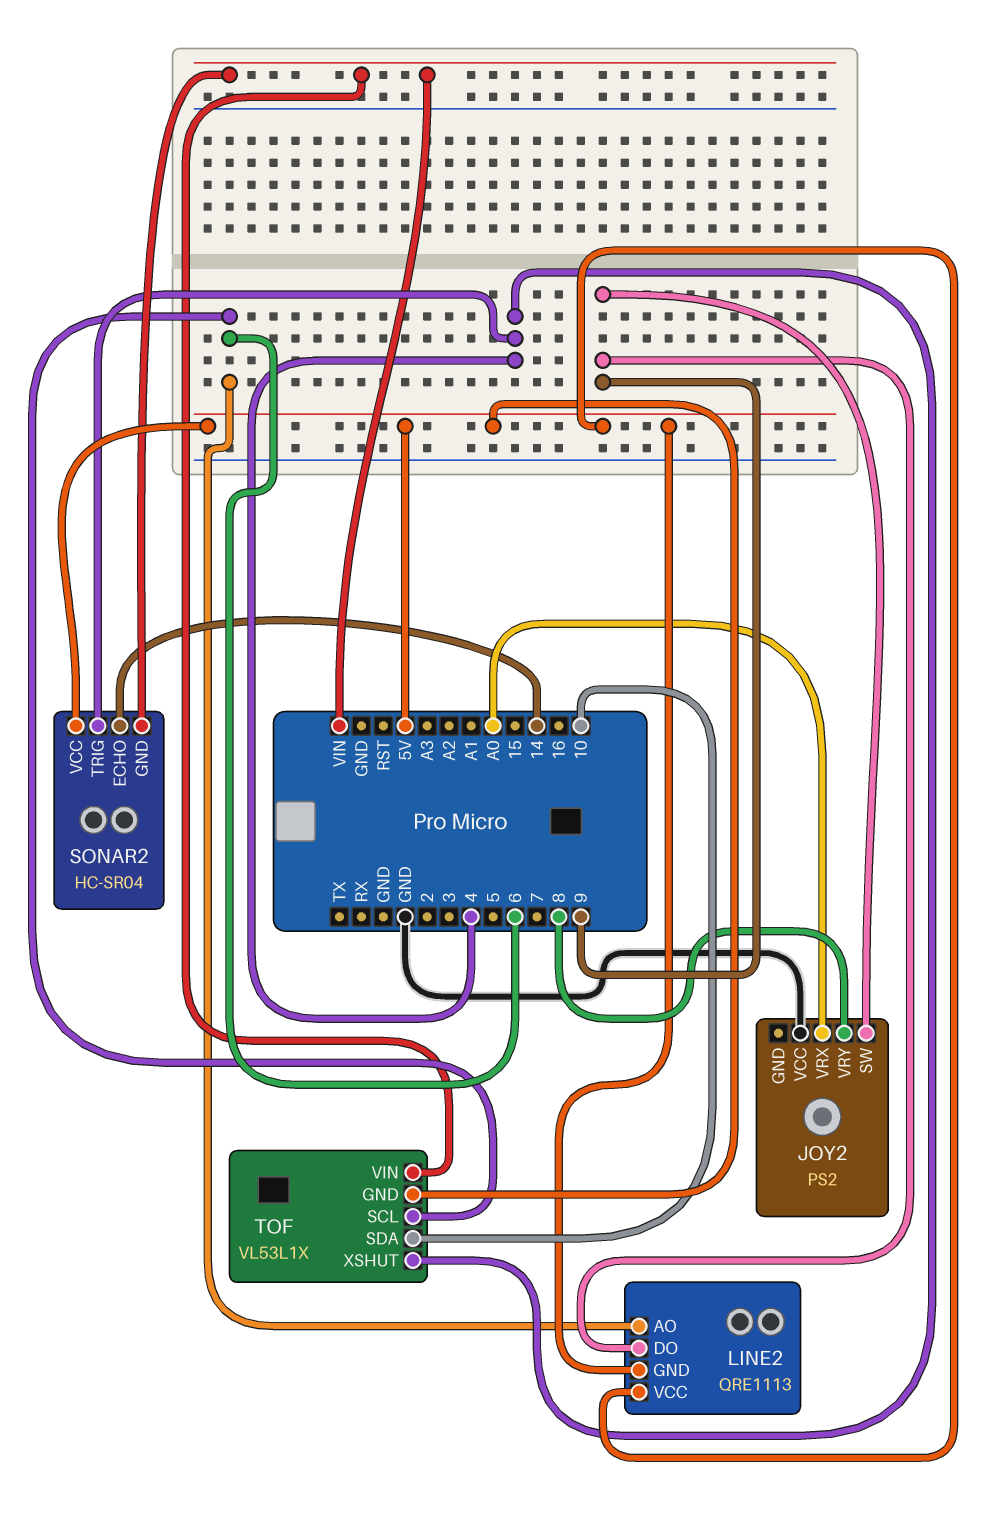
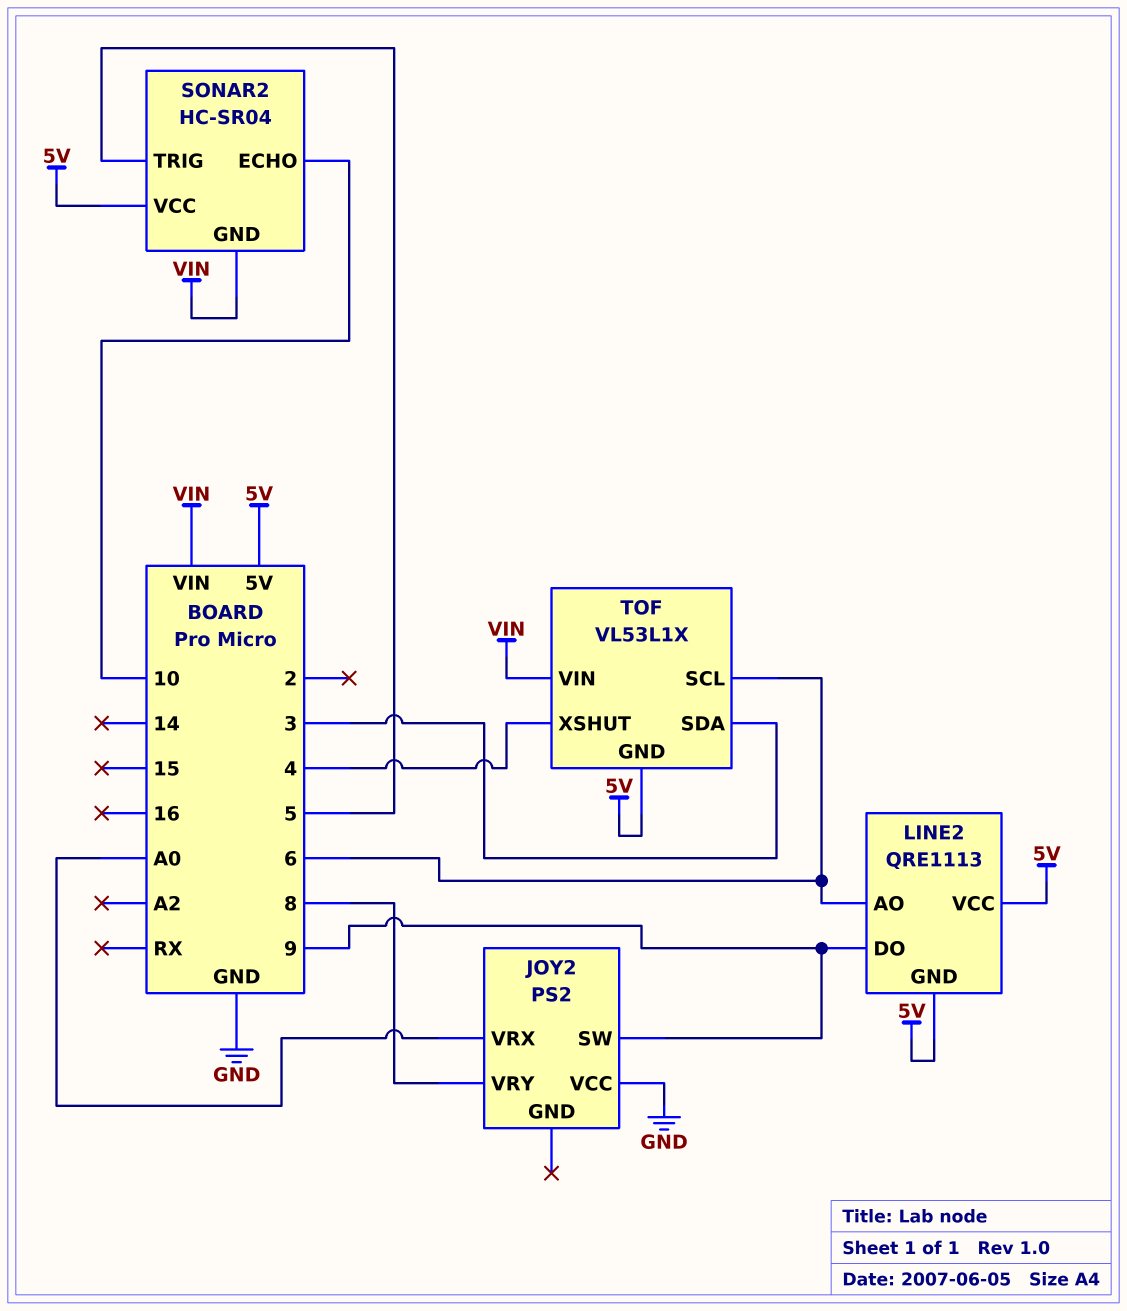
SONAR2 pin ECHO: 14 -> 10
SONAR2 pin TRIG: 4 -> 5
TOF pin SDA: 10 -> 3

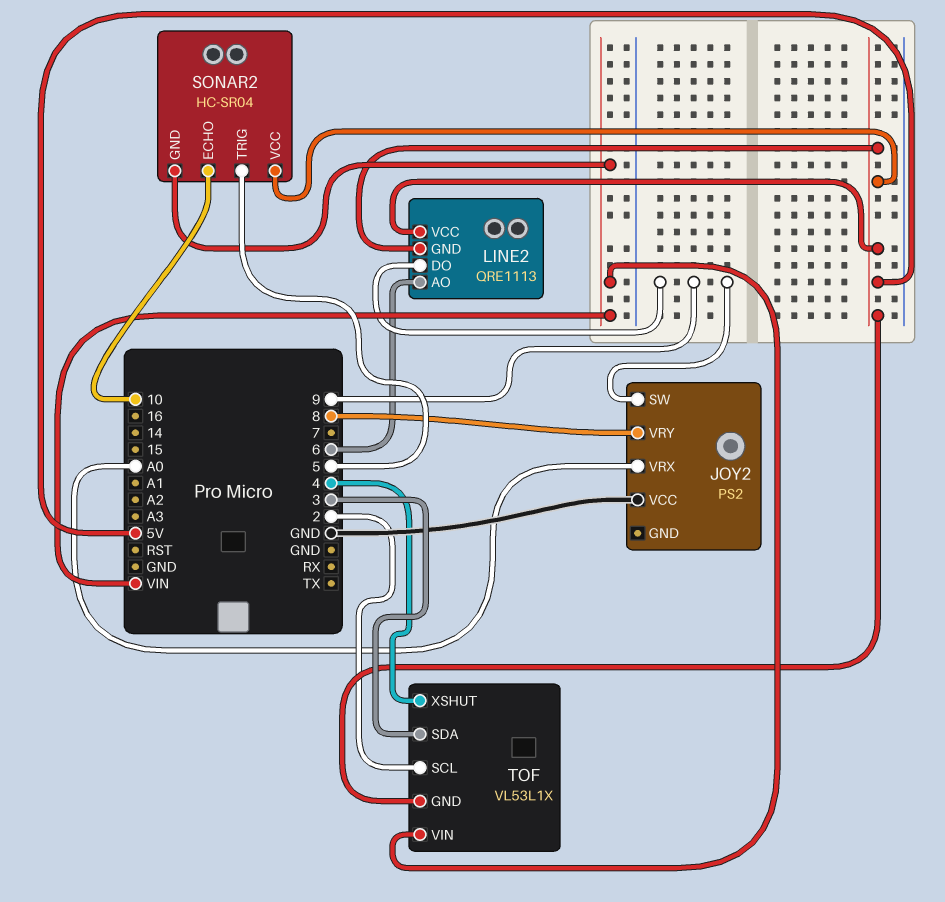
TOF pin SCL: 6 -> 2

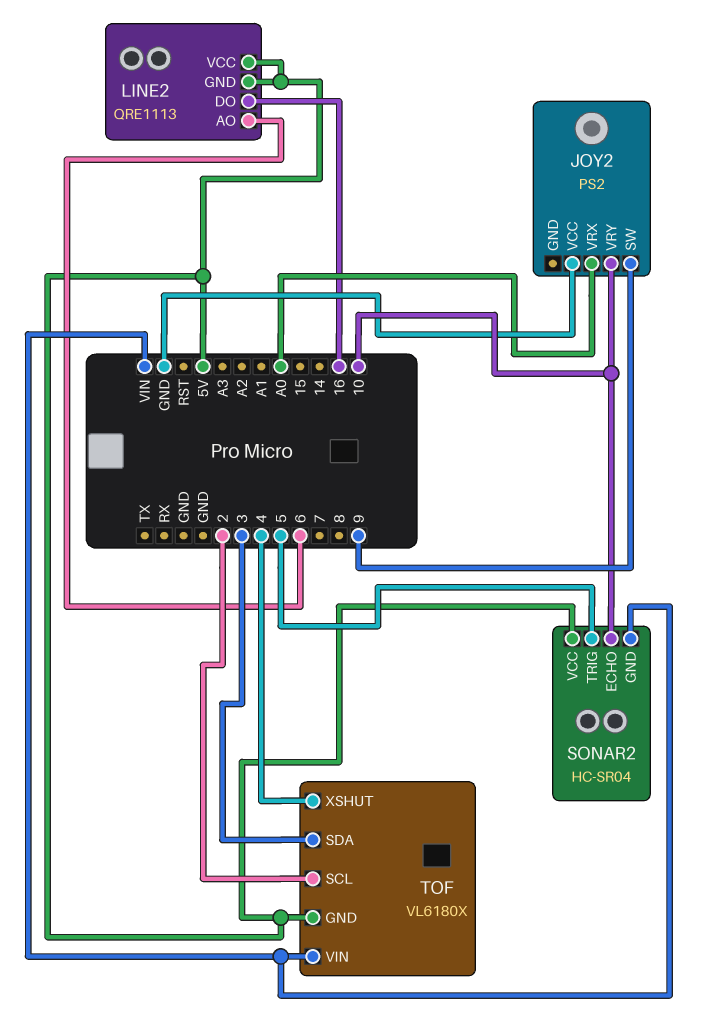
JOY2 pin VRY: 8 -> 10
LINE2 pin DO: 9 -> 16
TOF: VL53L1X -> VL6180X

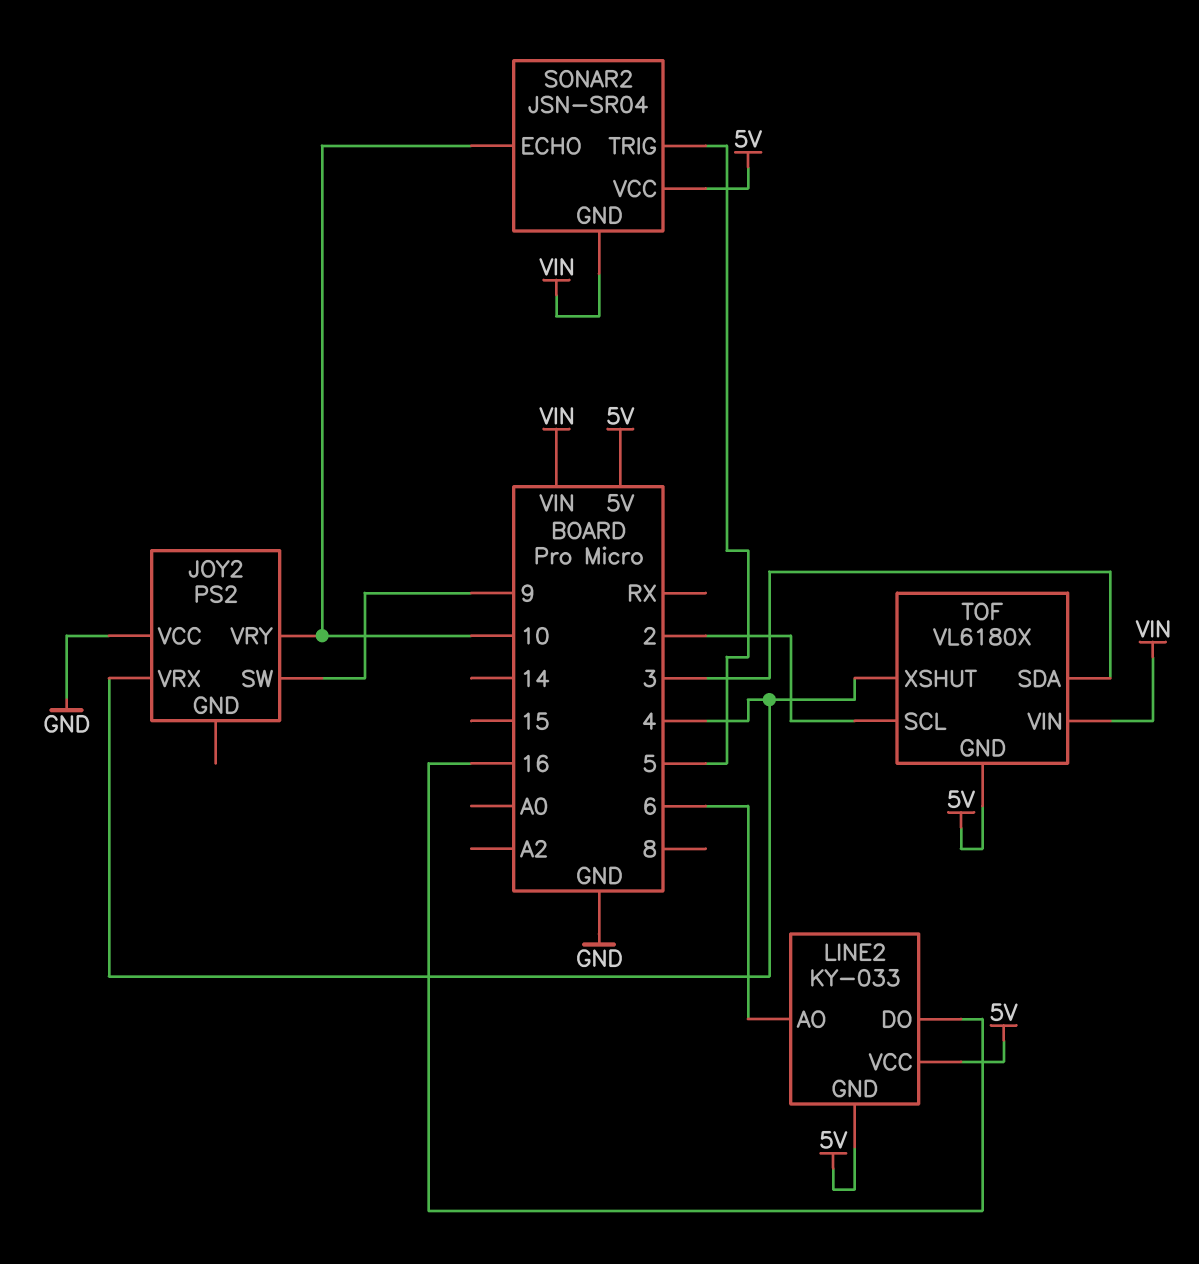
JOY2 pin VRX: A0 -> 4
LINE2: QRE1113 -> KY-033
SONAR2: HC-SR04 -> JSN-SR04

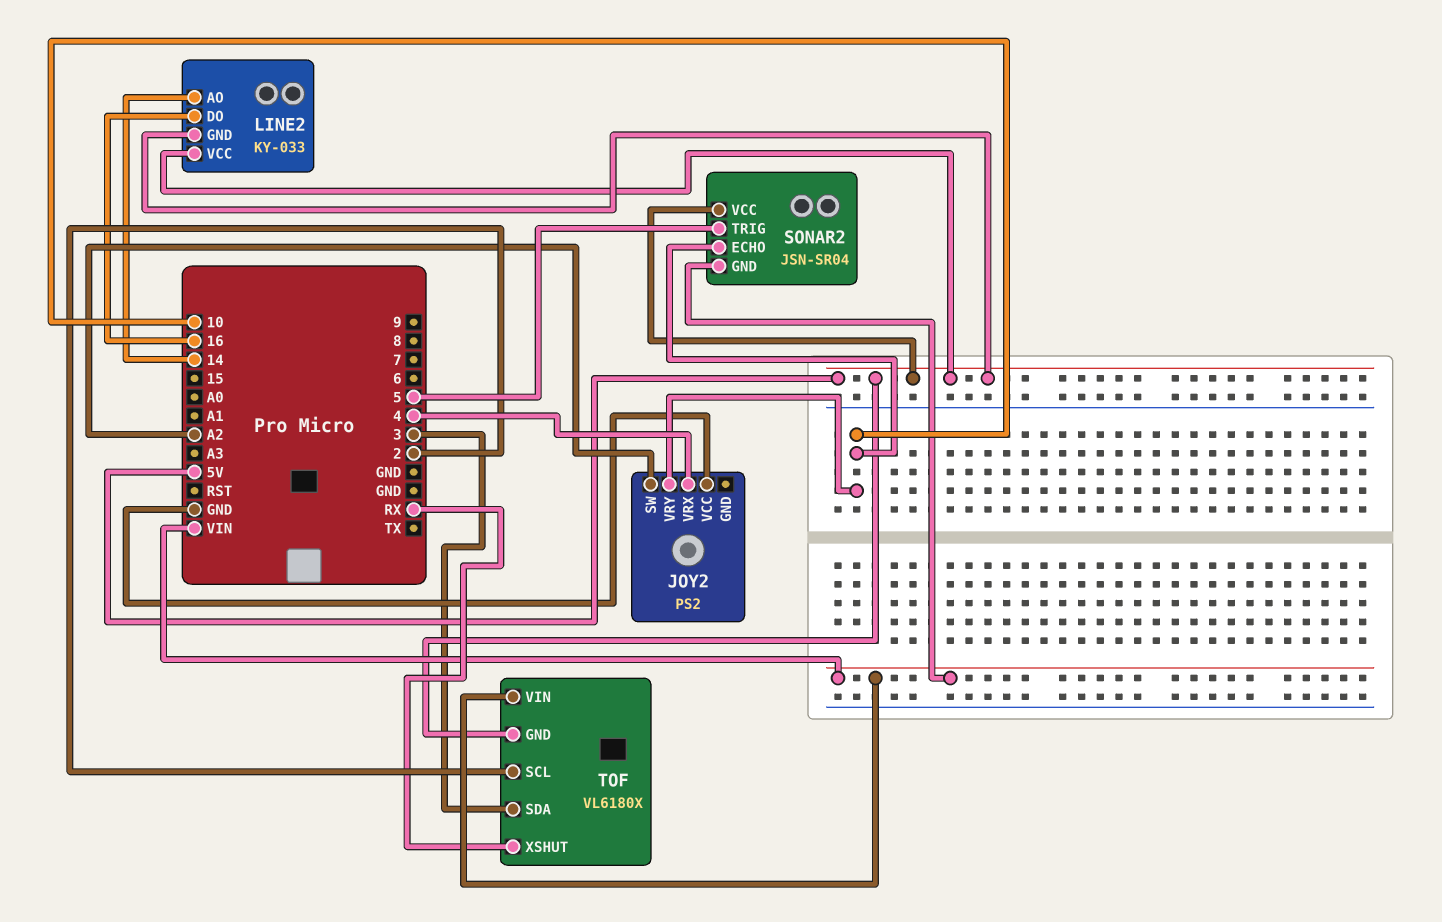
JOY2 pin SW: 9 -> A2
LINE2 pin AO: 6 -> 14
TOF pin XSHUT: 4 -> RX

